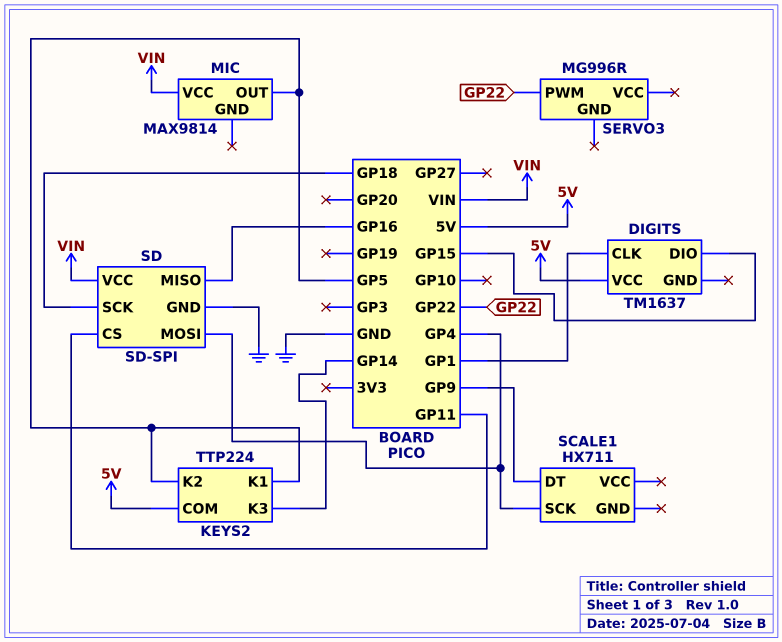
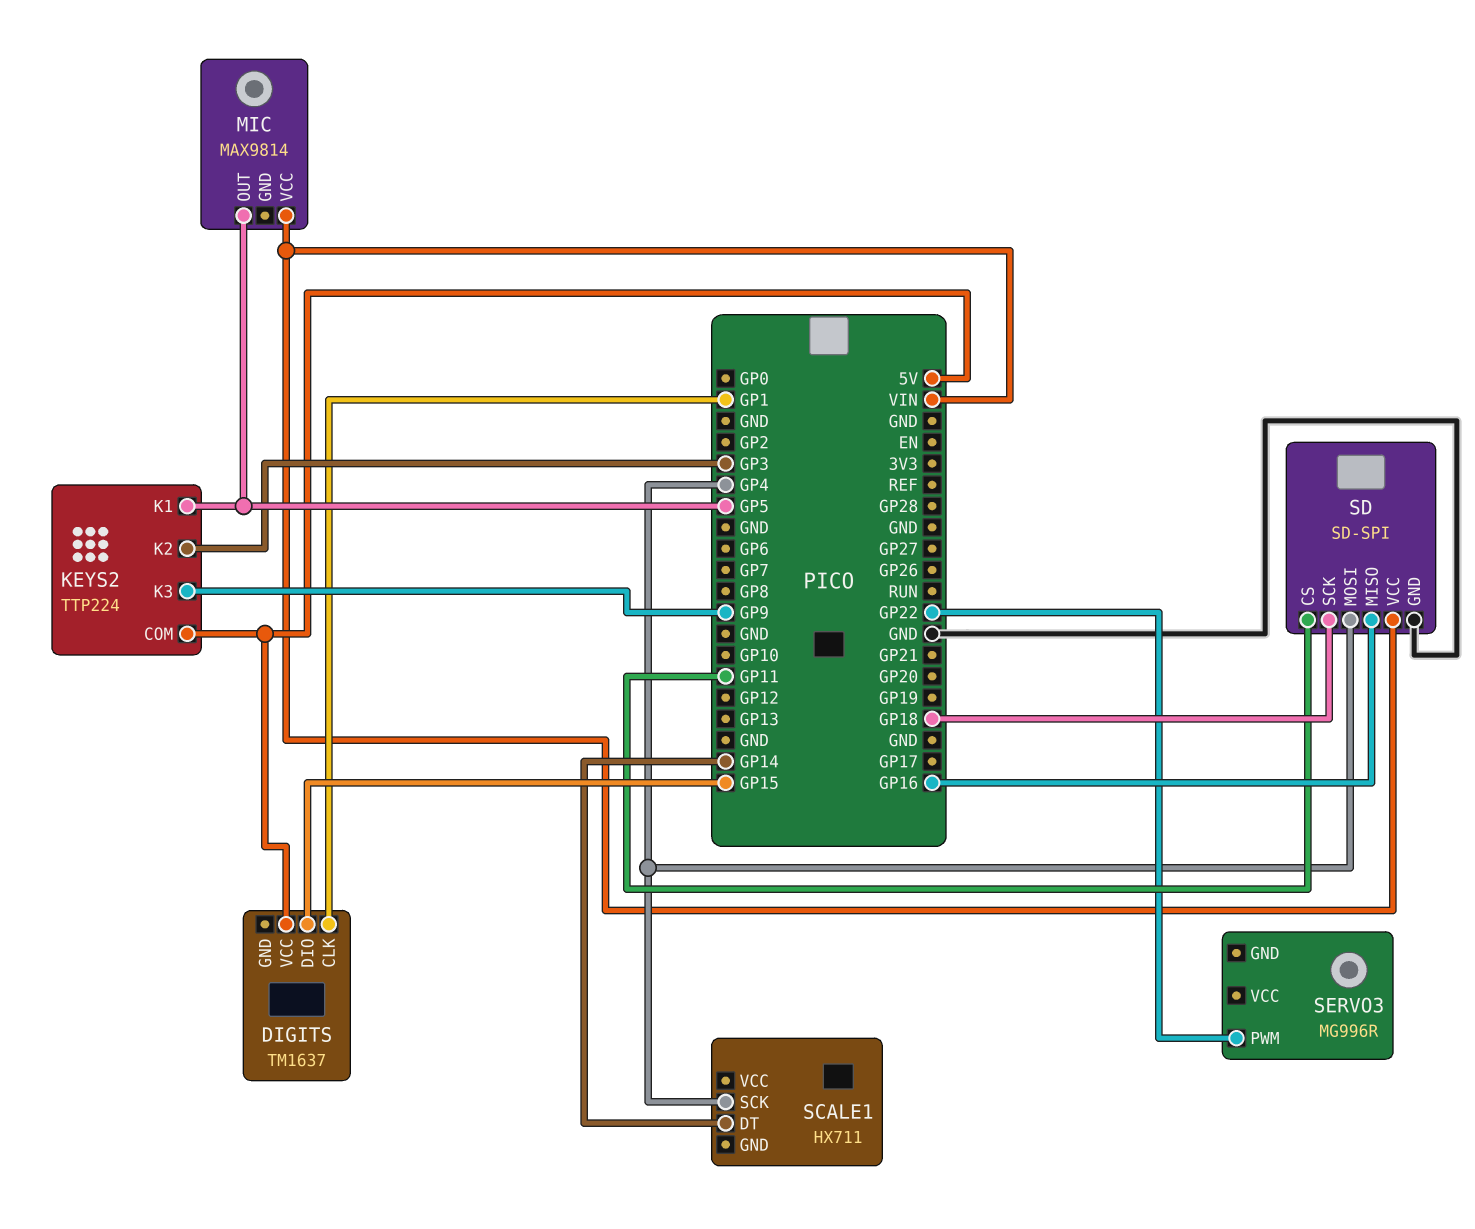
KEYS2 pin K2: GP5 -> GP3
KEYS2 pin K3: GP14 -> GP9
SCALE1 pin DT: GP9 -> GP14

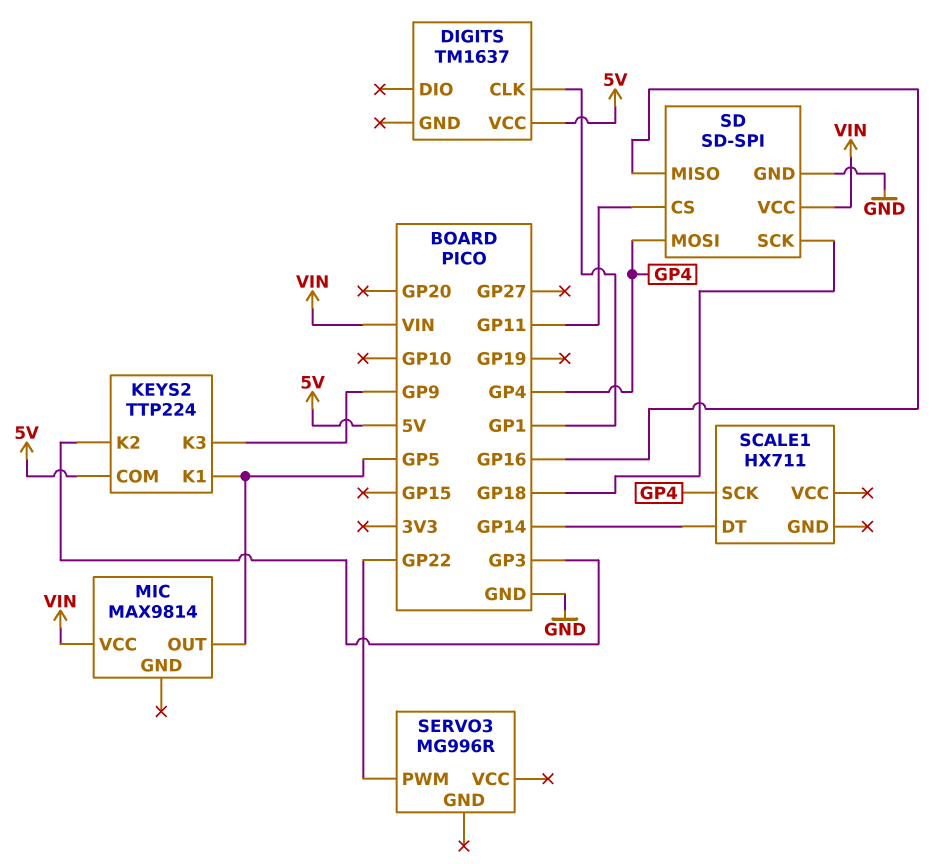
DIGITS pin DIO: GP15 -> none

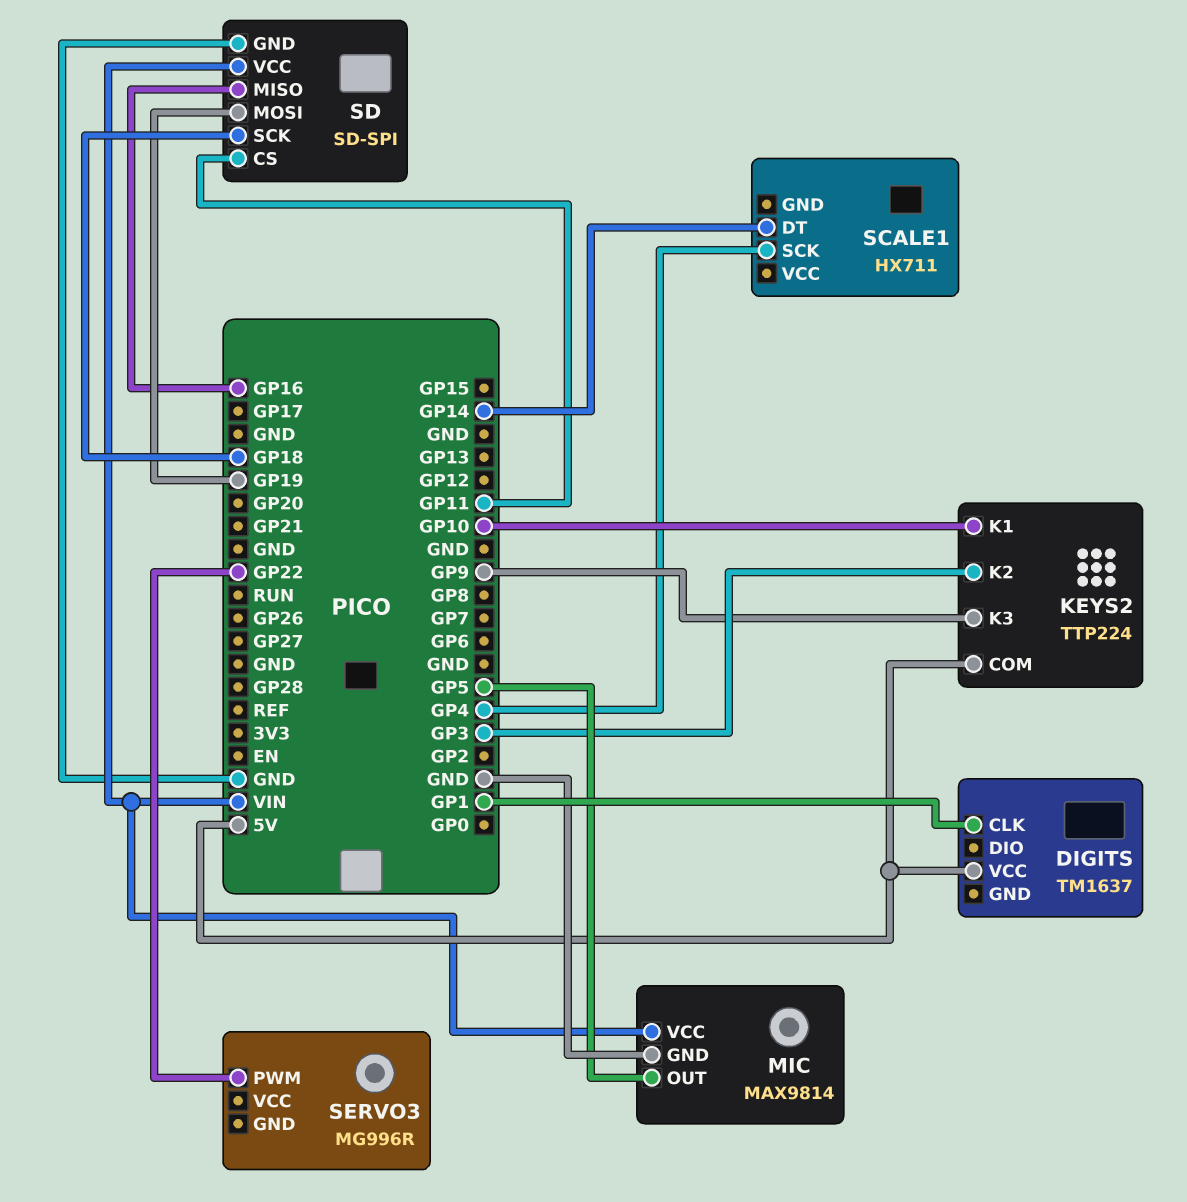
KEYS2 pin K1: GP5 -> GP10
MIC pin GND: none -> GND
SD pin MOSI: GP4 -> GP19

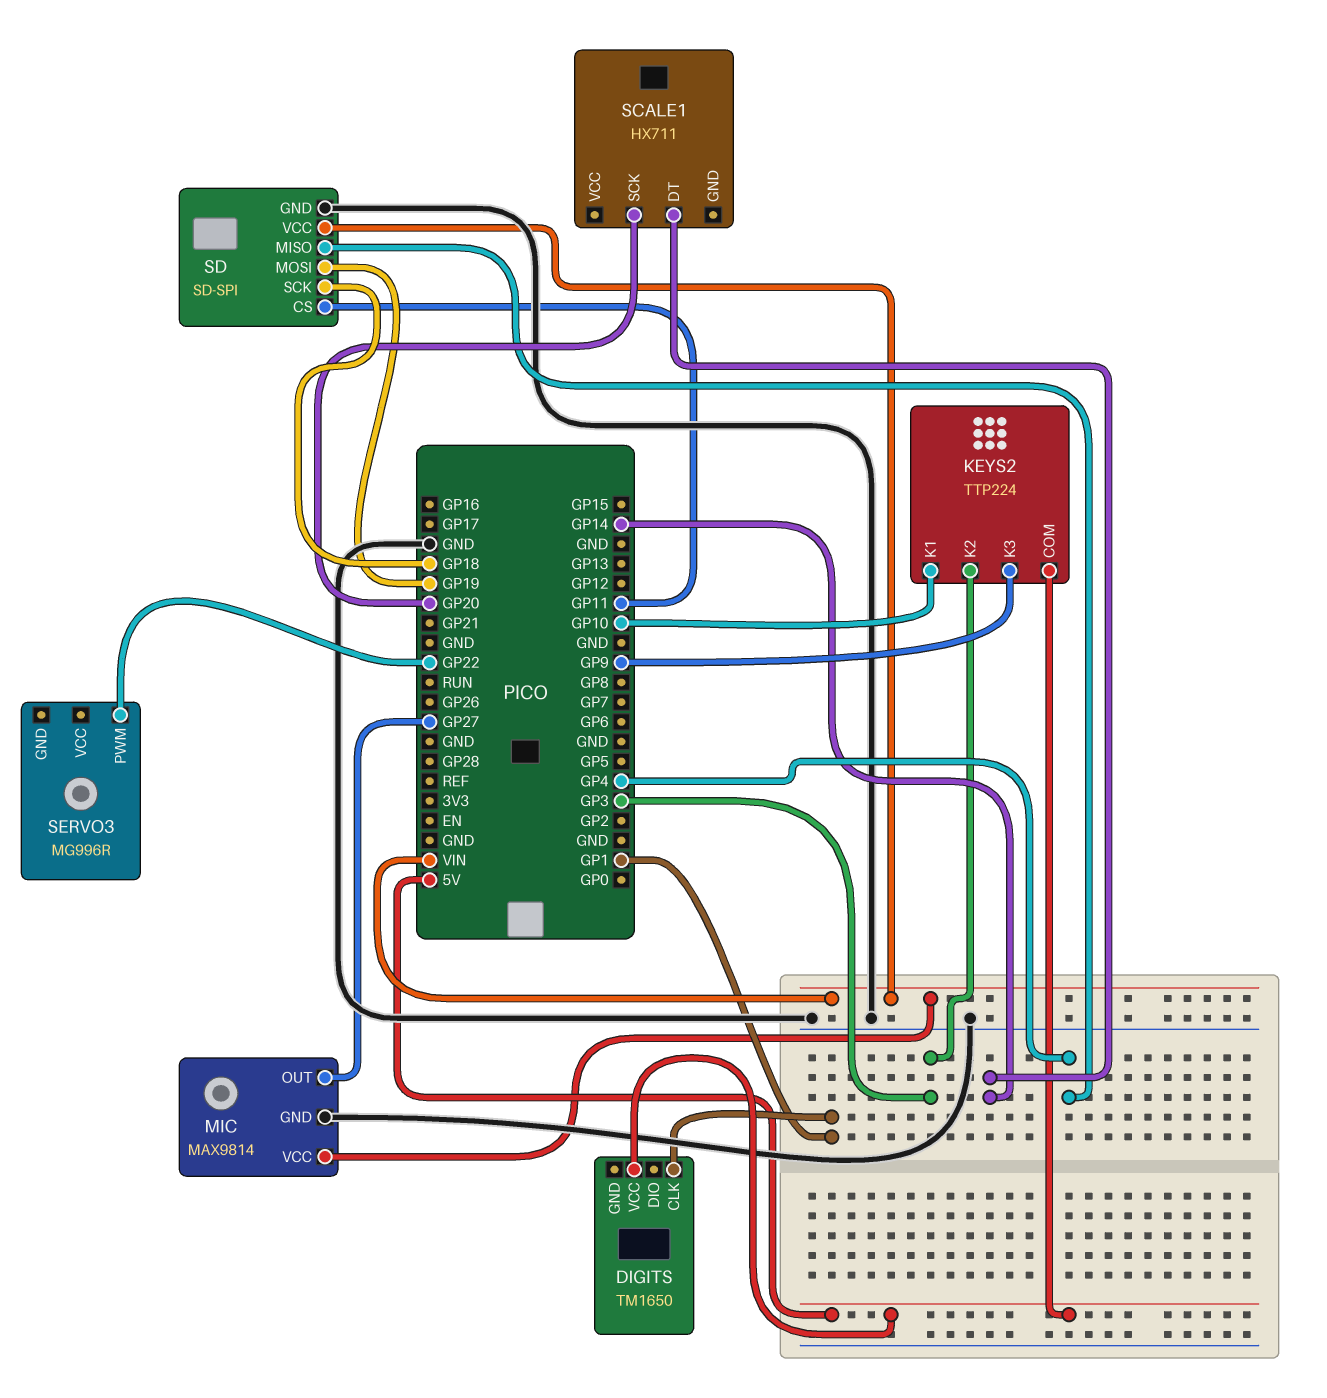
DIGITS: TM1637 -> TM1650
MIC pin OUT: GP5 -> GP27
SCALE1 pin SCK: GP4 -> GP20
SD pin MISO: GP16 -> GP4

